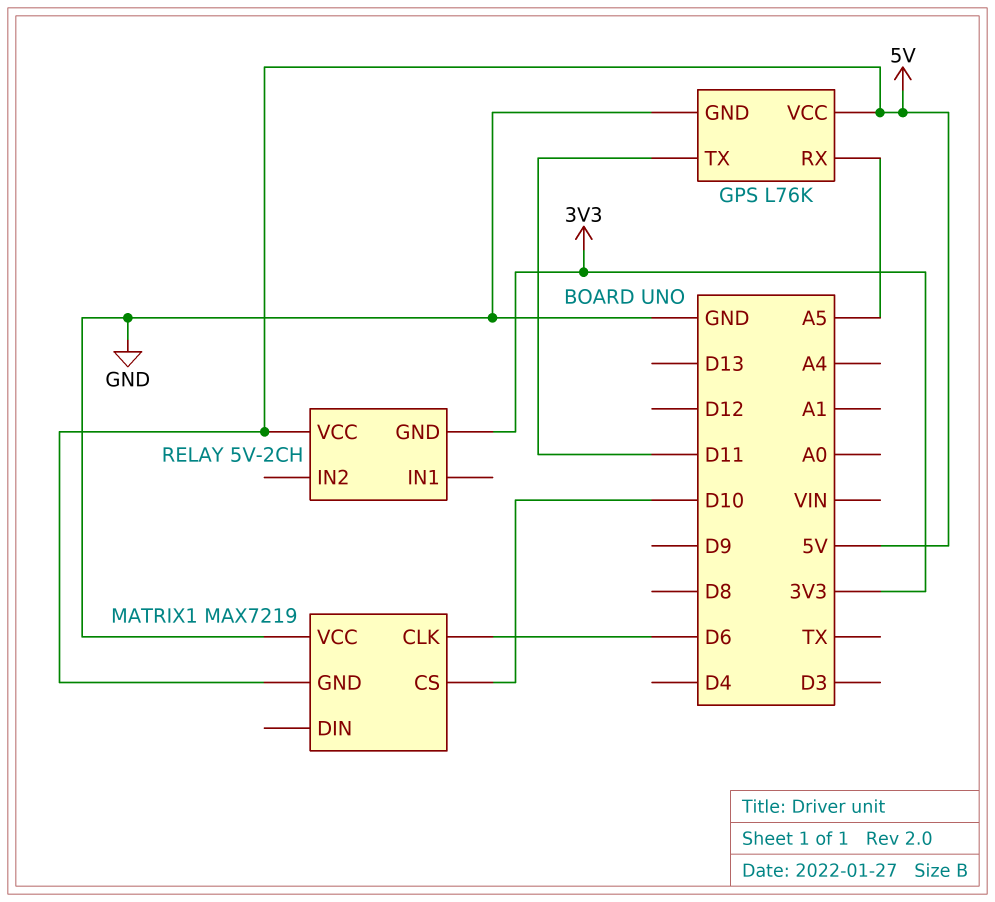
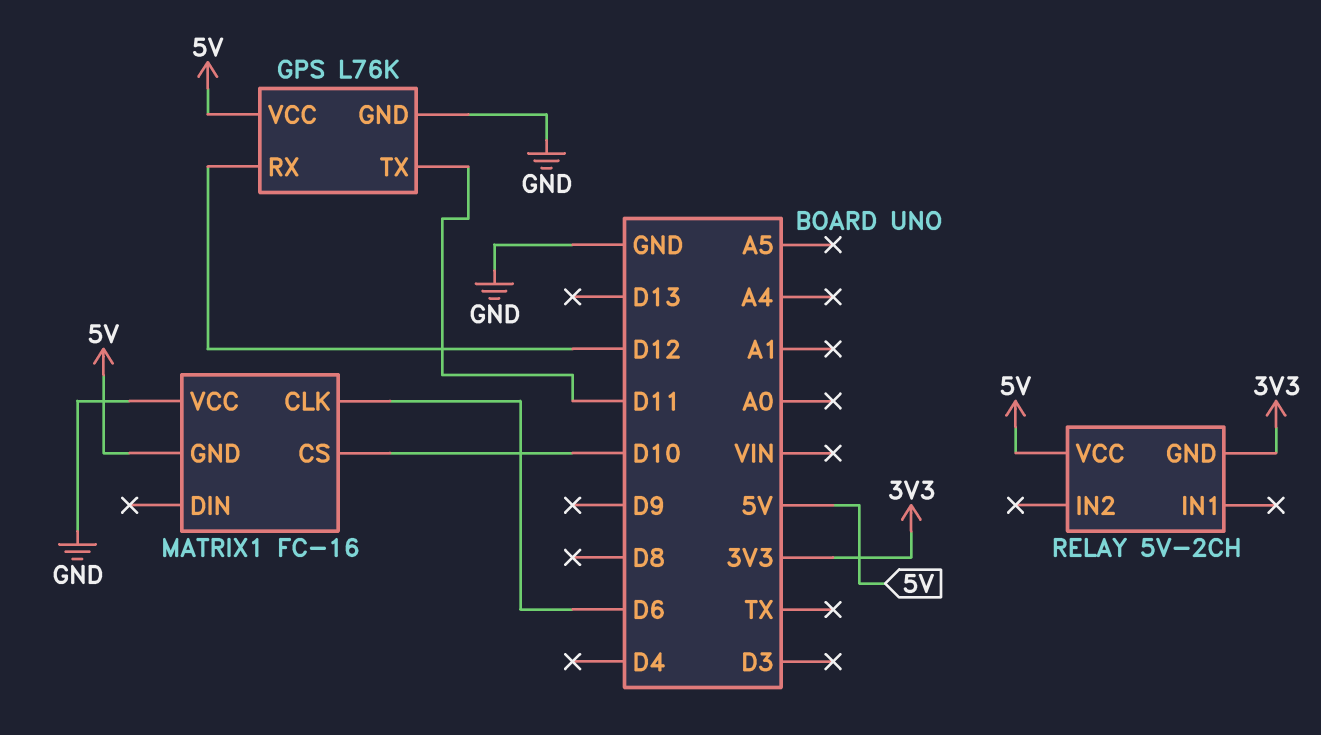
GPS pin RX: A5 -> D12
MATRIX1: MAX7219 -> FC-16

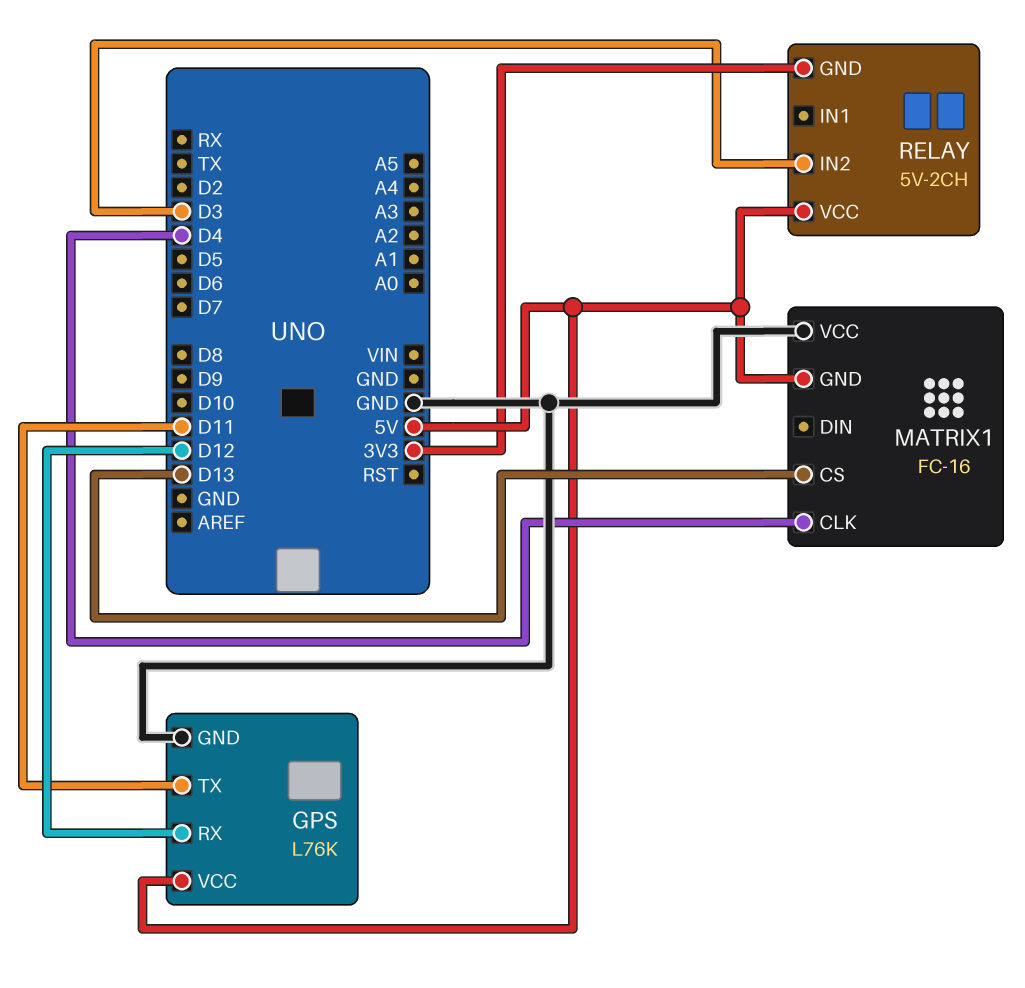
MATRIX1 pin CLK: D6 -> D4
MATRIX1 pin CS: D10 -> D13
RELAY pin IN2: none -> D3

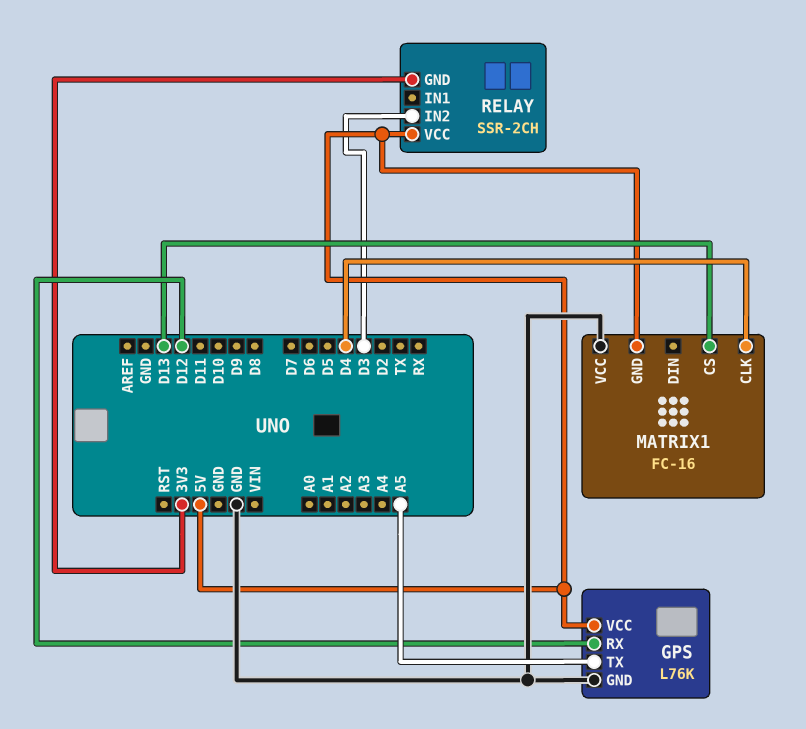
GPS pin TX: D11 -> A5
RELAY: 5V-2CH -> SSR-2CH

